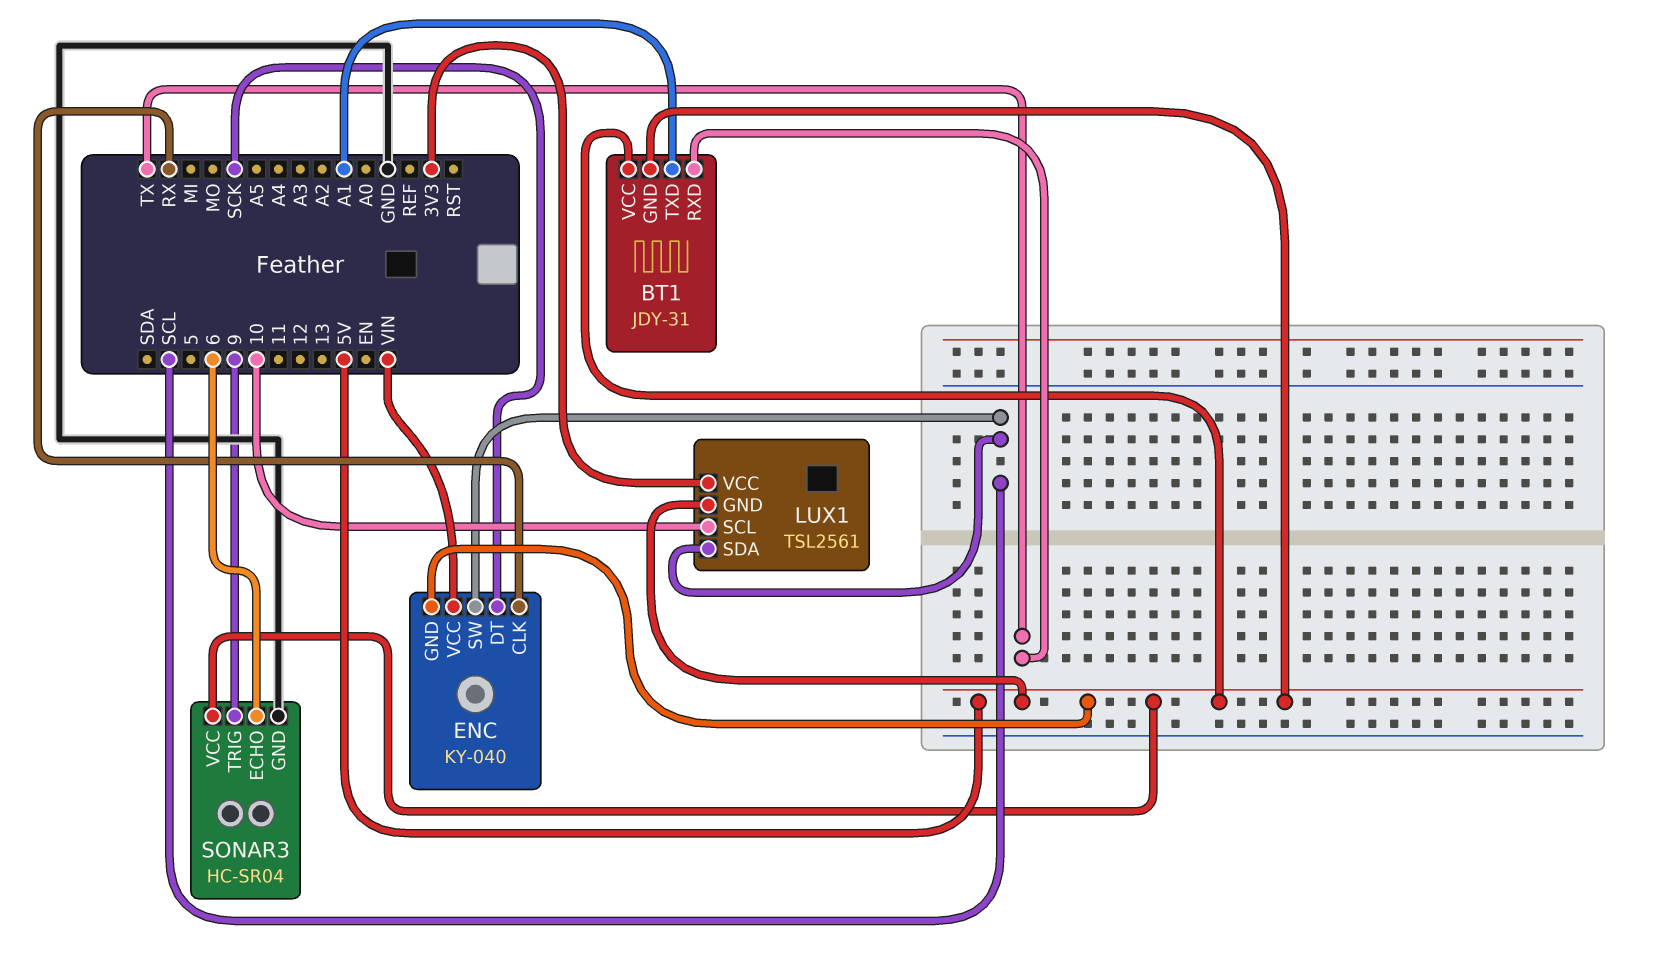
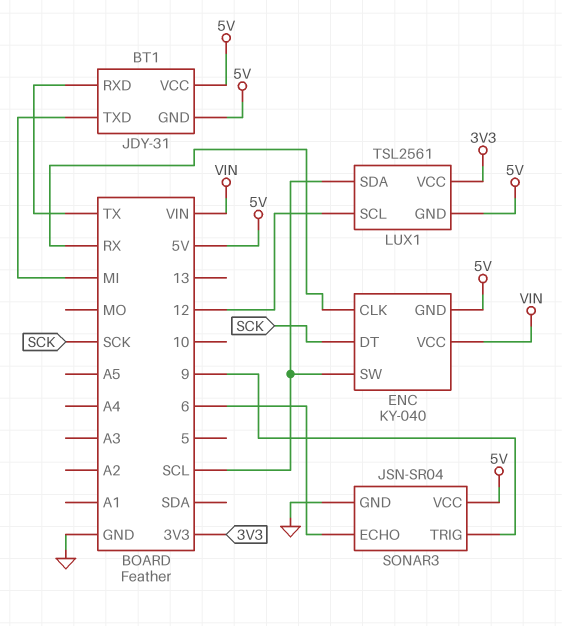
BT1 pin TXD: A1 -> MI
LUX1 pin SCL: 10 -> 12
SONAR3: HC-SR04 -> JSN-SR04

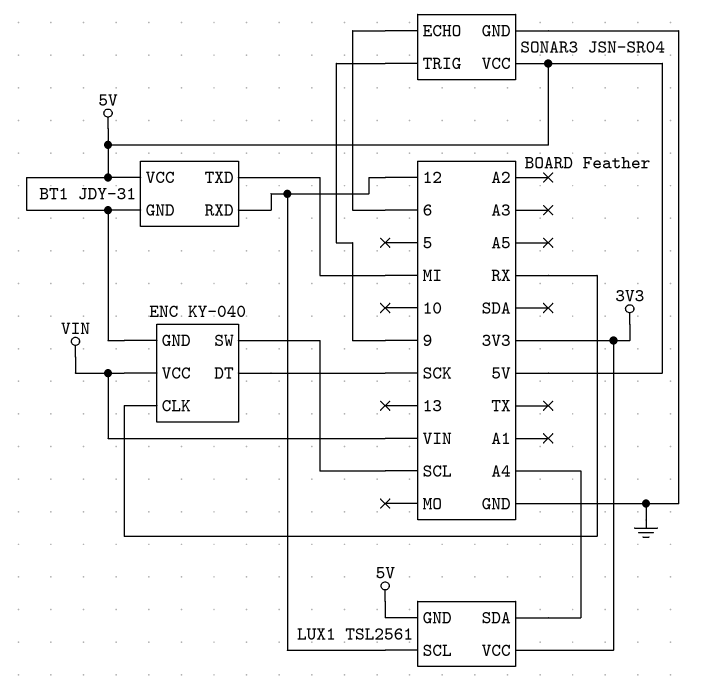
BT1 pin RXD: TX -> 12
LUX1 pin SDA: SCL -> A4

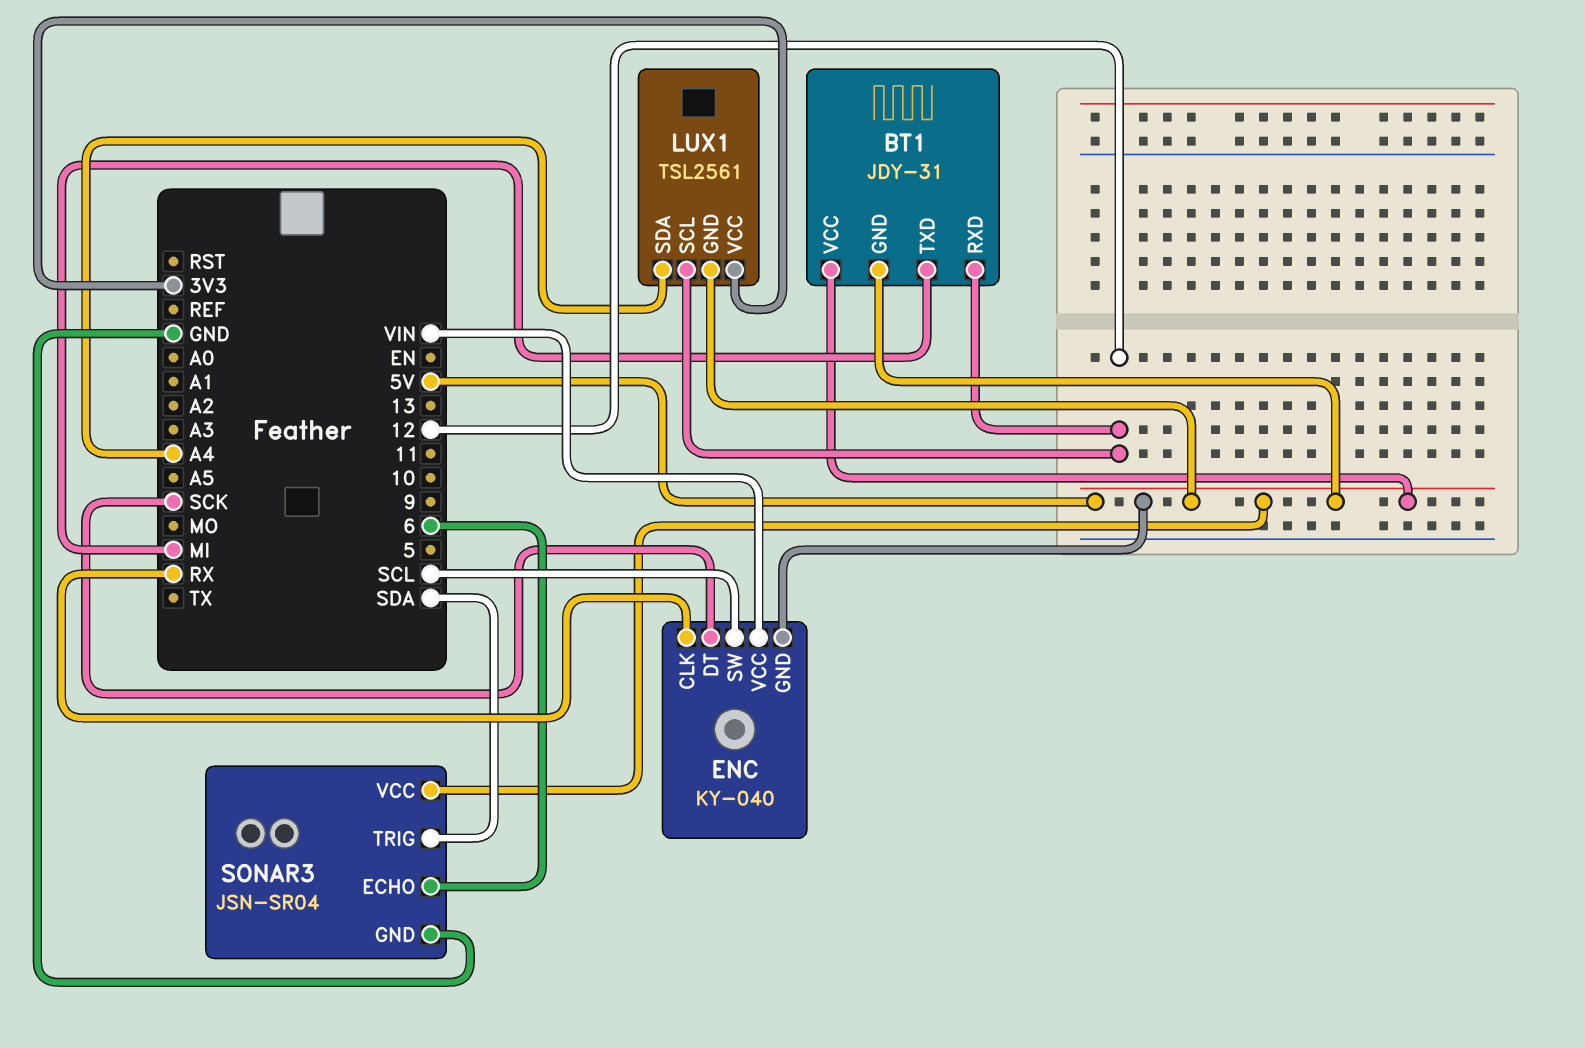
SONAR3 pin TRIG: 9 -> SDA

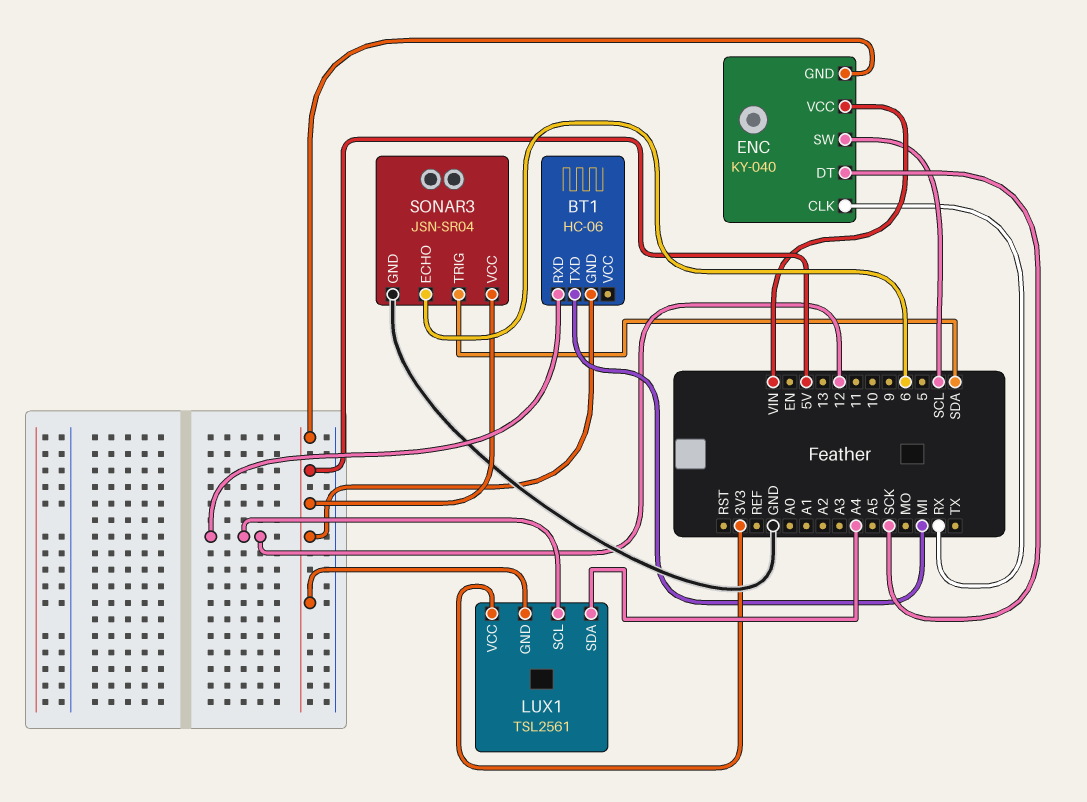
BT1: JDY-31 -> HC-06
BT1 pin VCC: 5V -> none

